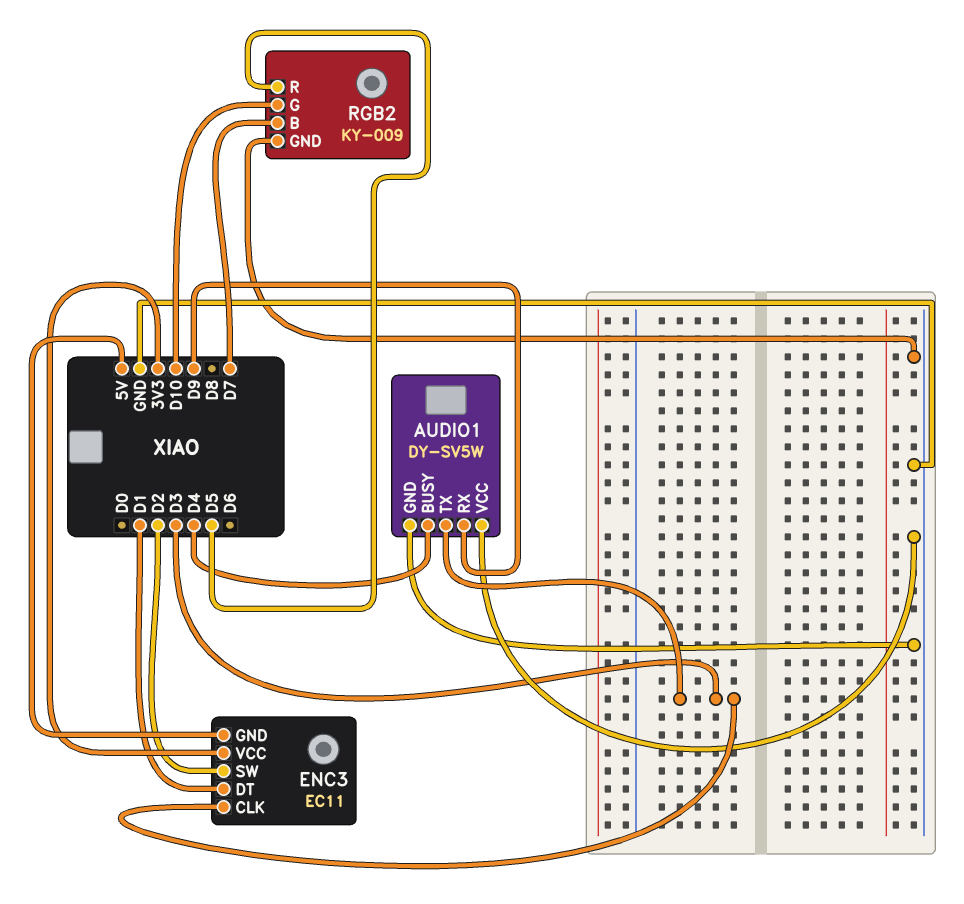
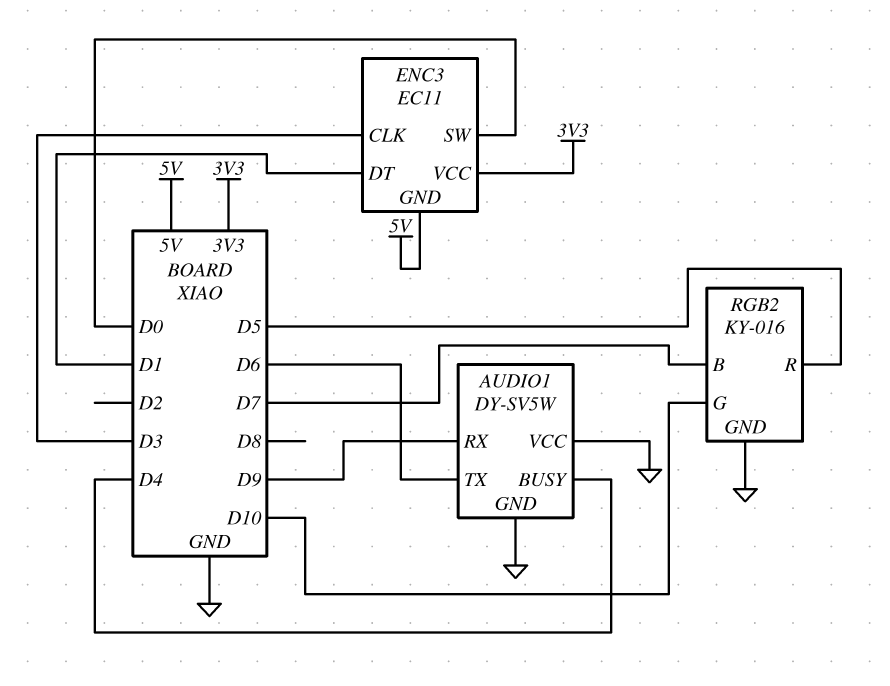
AUDIO1 pin TX: D3 -> D6
ENC3 pin SW: D2 -> D0
RGB2: KY-009 -> KY-016

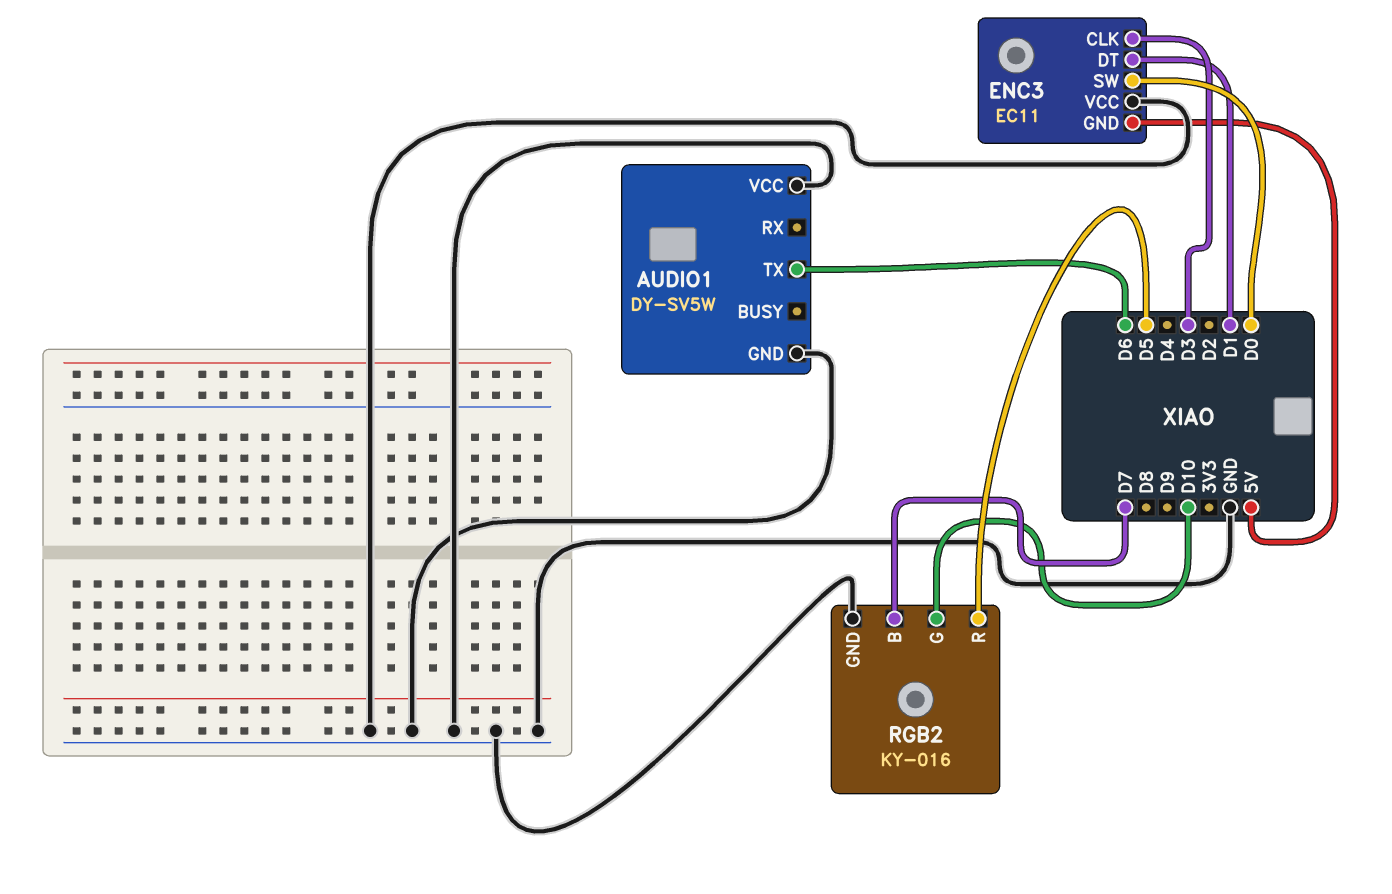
AUDIO1 pin BUSY: D4 -> none
AUDIO1 pin RX: D9 -> none
ENC3 pin VCC: 3V3 -> GND

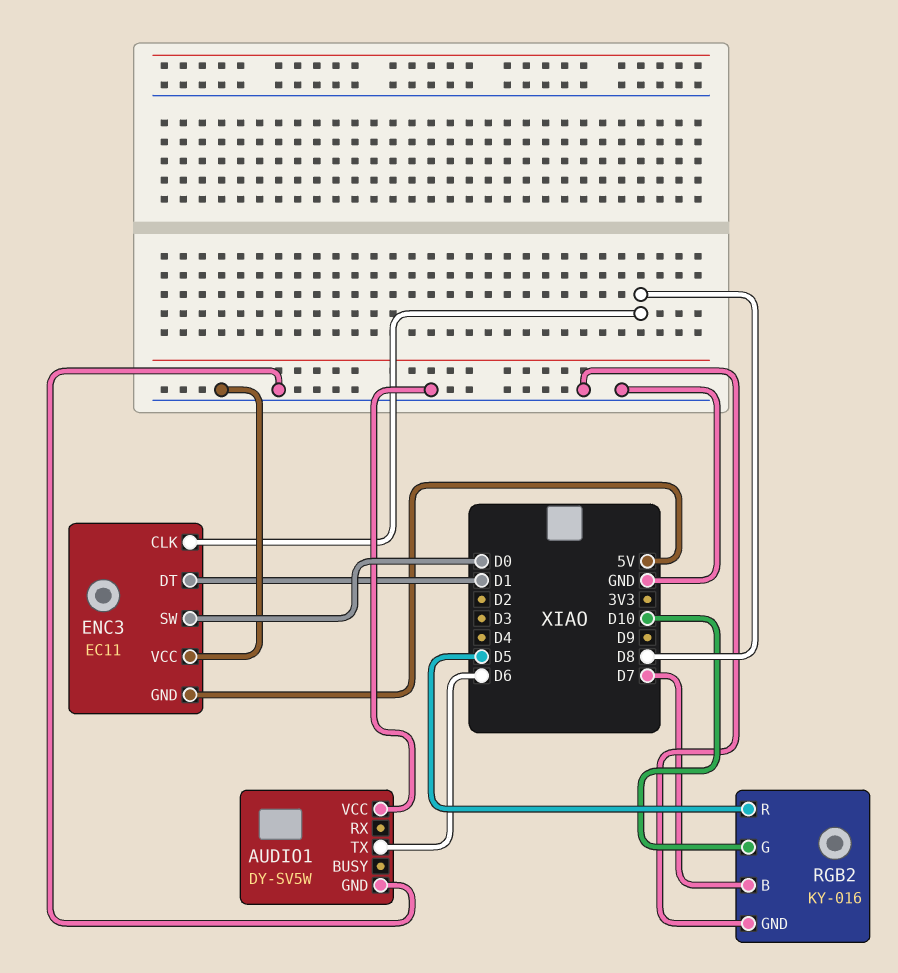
ENC3 pin CLK: D3 -> D8

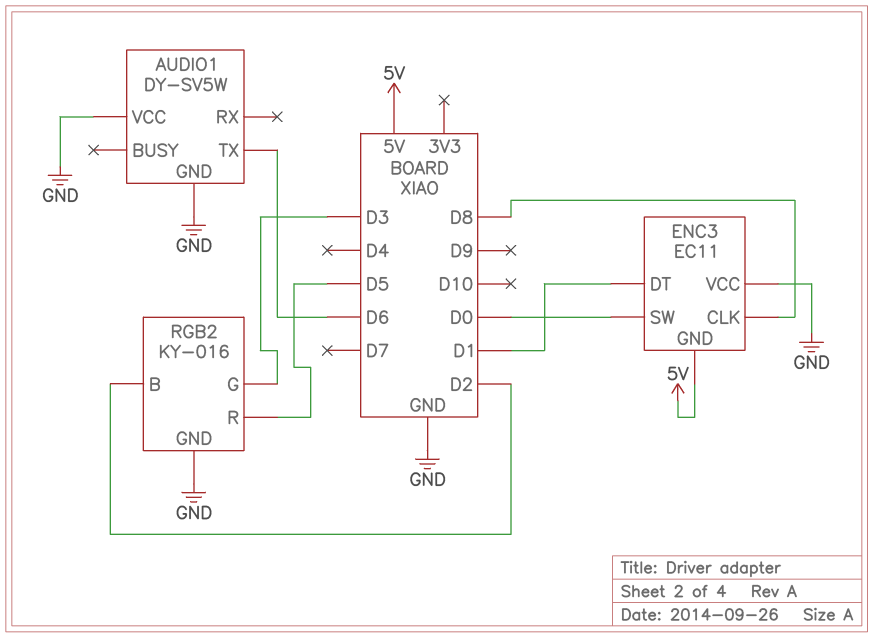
RGB2 pin B: D7 -> D2
RGB2 pin G: D10 -> D3

